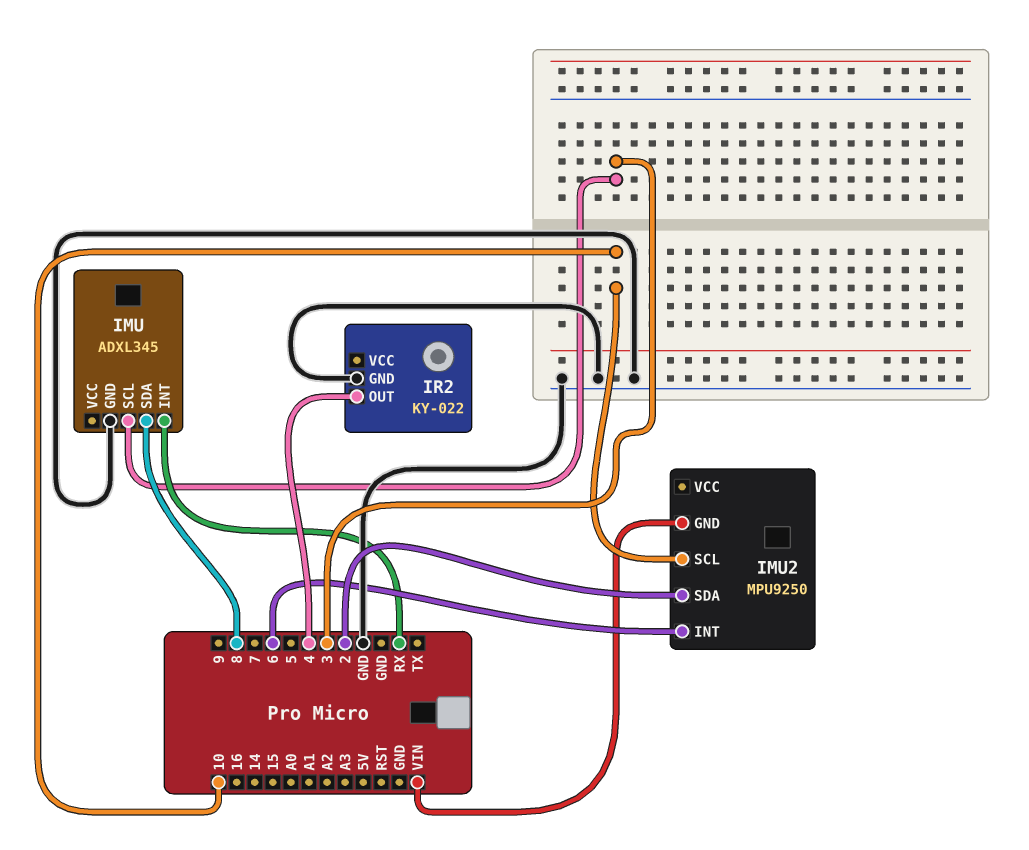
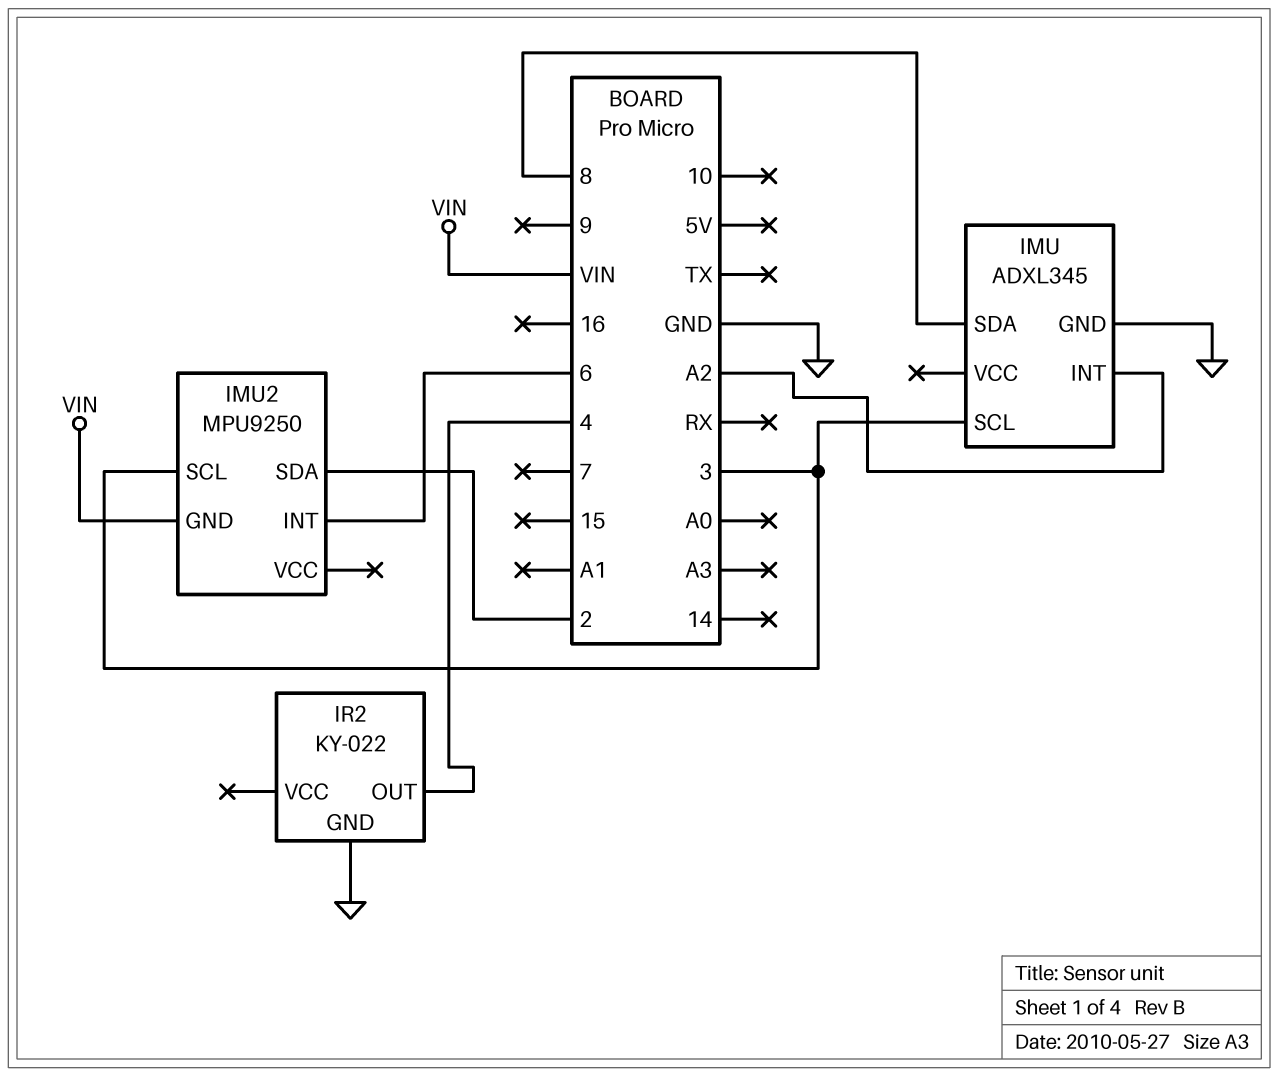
IMU pin INT: RX -> A2
IMU2 pin SCL: 10 -> 3

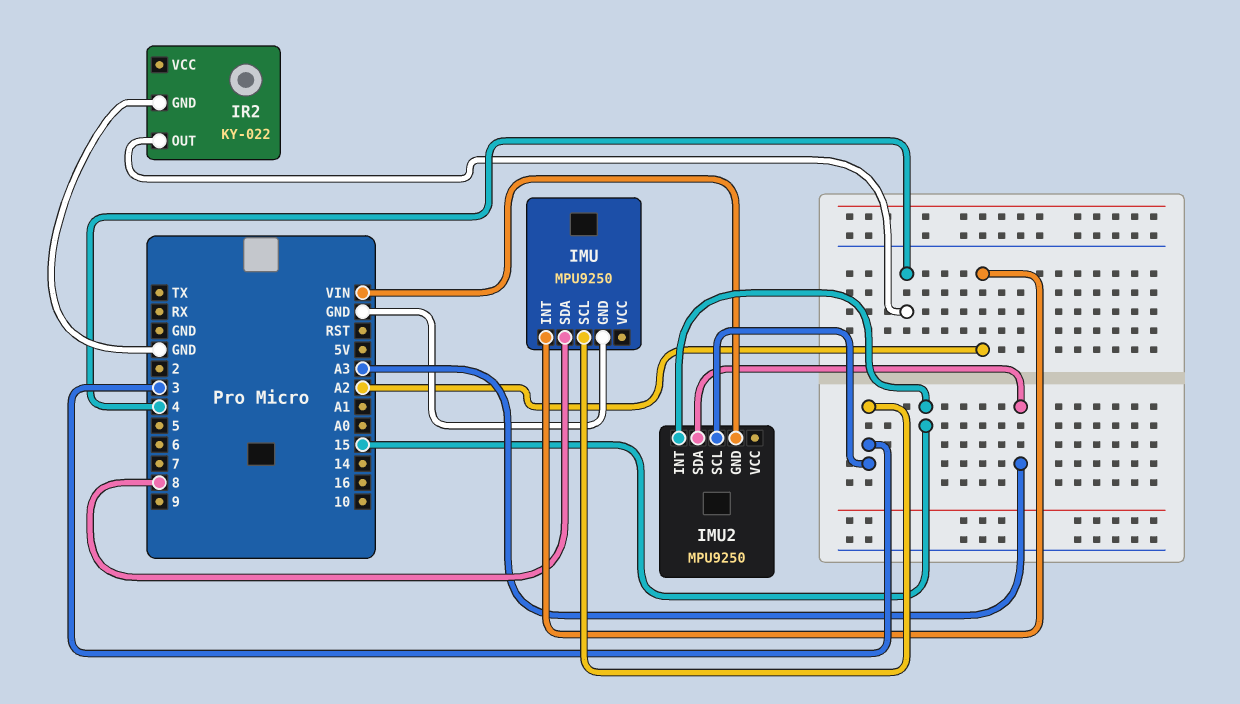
IMU: ADXL345 -> MPU9250
IMU2 pin INT: 6 -> 15
IMU2 pin SDA: 2 -> A3

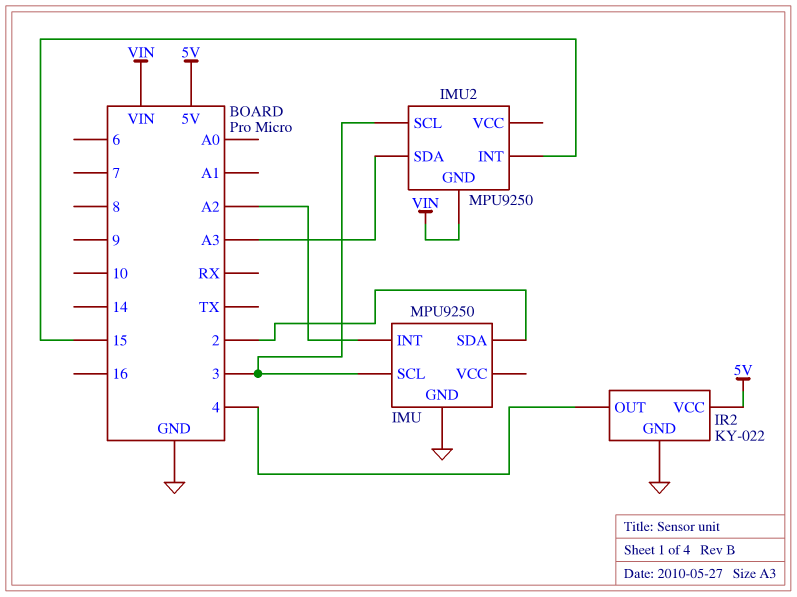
IMU pin SDA: 8 -> 2
IR2 pin VCC: none -> 5V

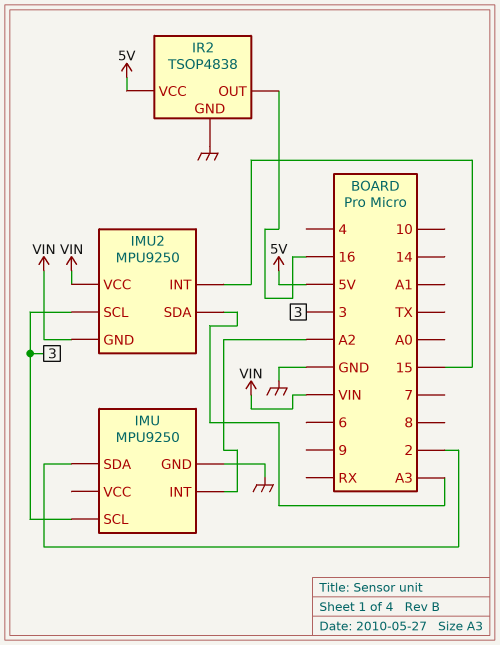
IMU2 pin VCC: none -> VIN
IR2: KY-022 -> TSOP4838
IR2 pin OUT: 4 -> 16

